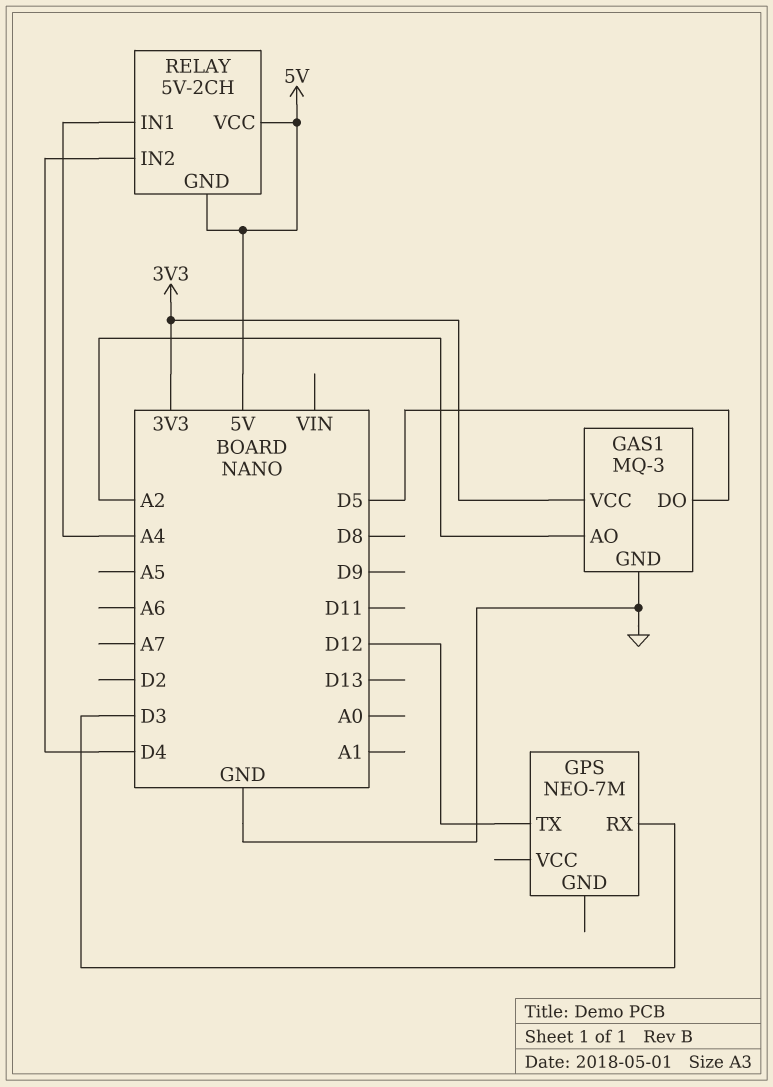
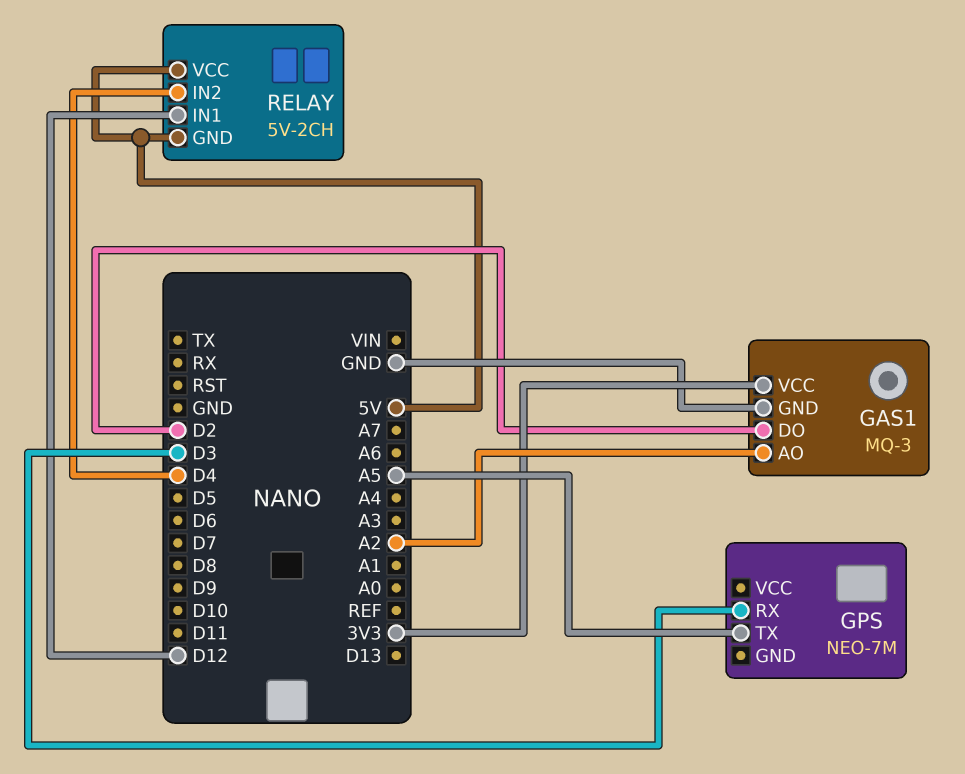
GAS1 pin DO: D5 -> D2
GPS pin TX: D12 -> A5
RELAY pin IN1: A4 -> D12

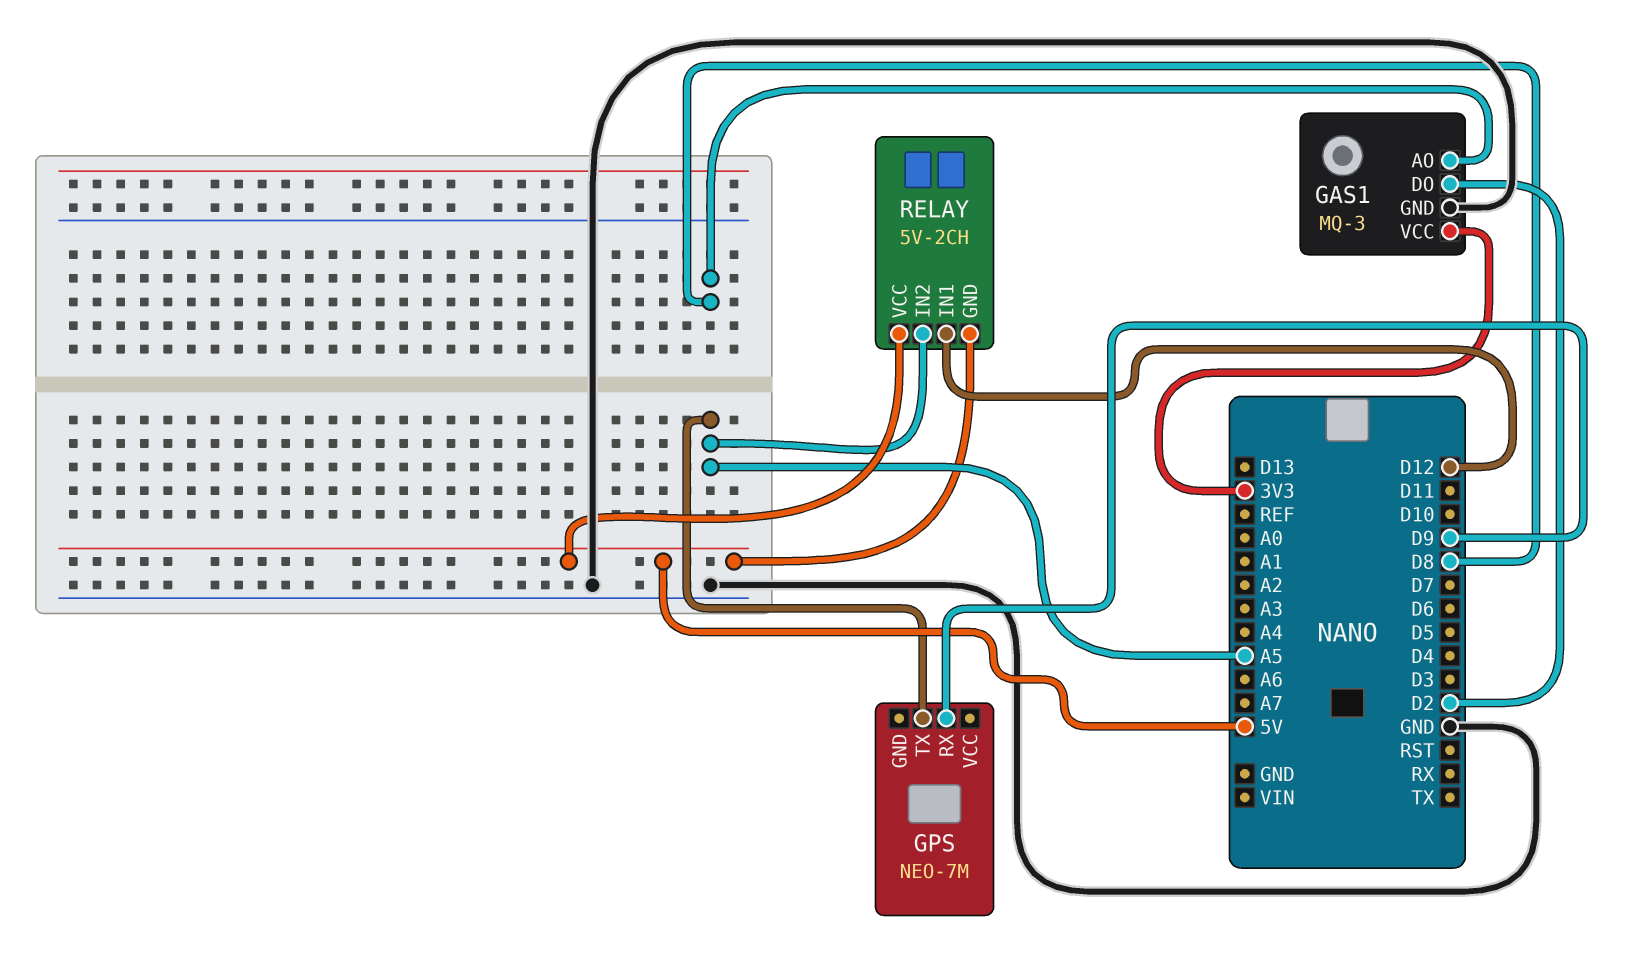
GAS1 pin AO: A2 -> D8
GPS pin RX: D3 -> D9
RELAY pin IN2: D4 -> A5

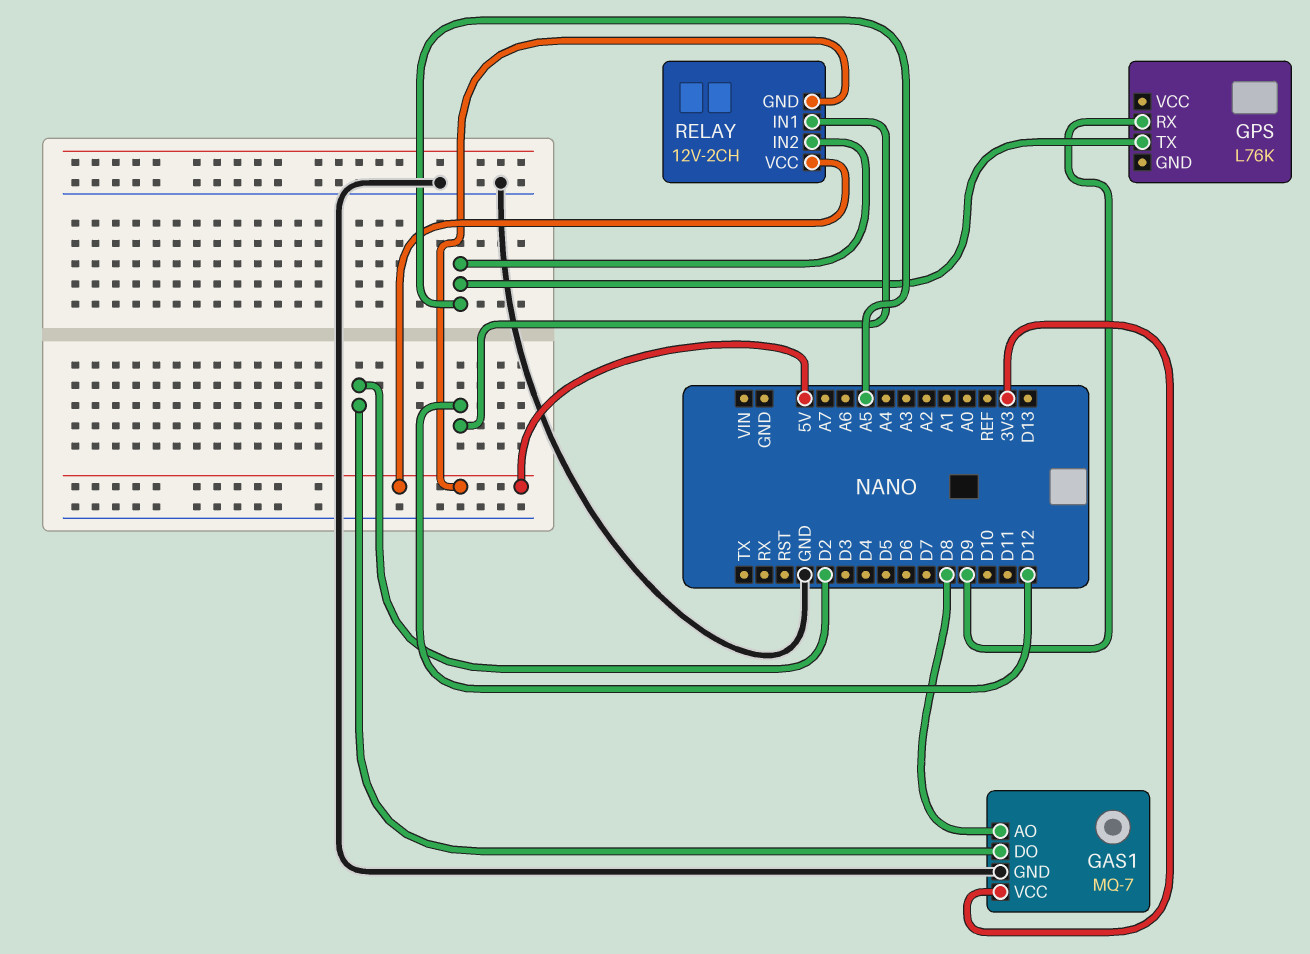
GAS1: MQ-3 -> MQ-7
GPS: NEO-7M -> L76K
RELAY: 5V-2CH -> 12V-2CH

